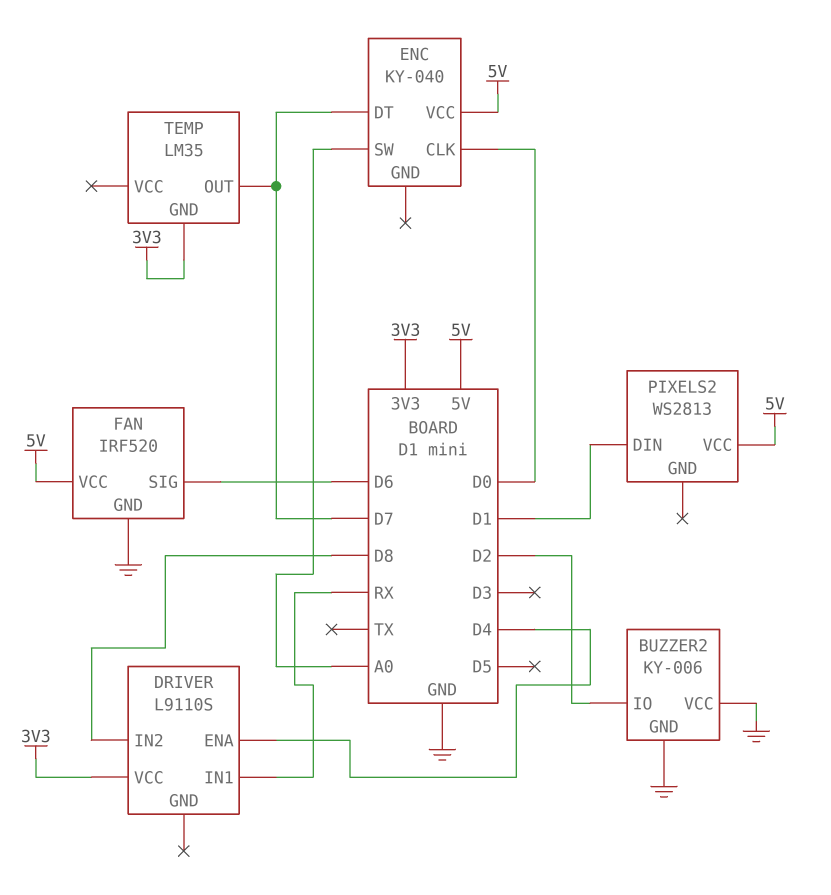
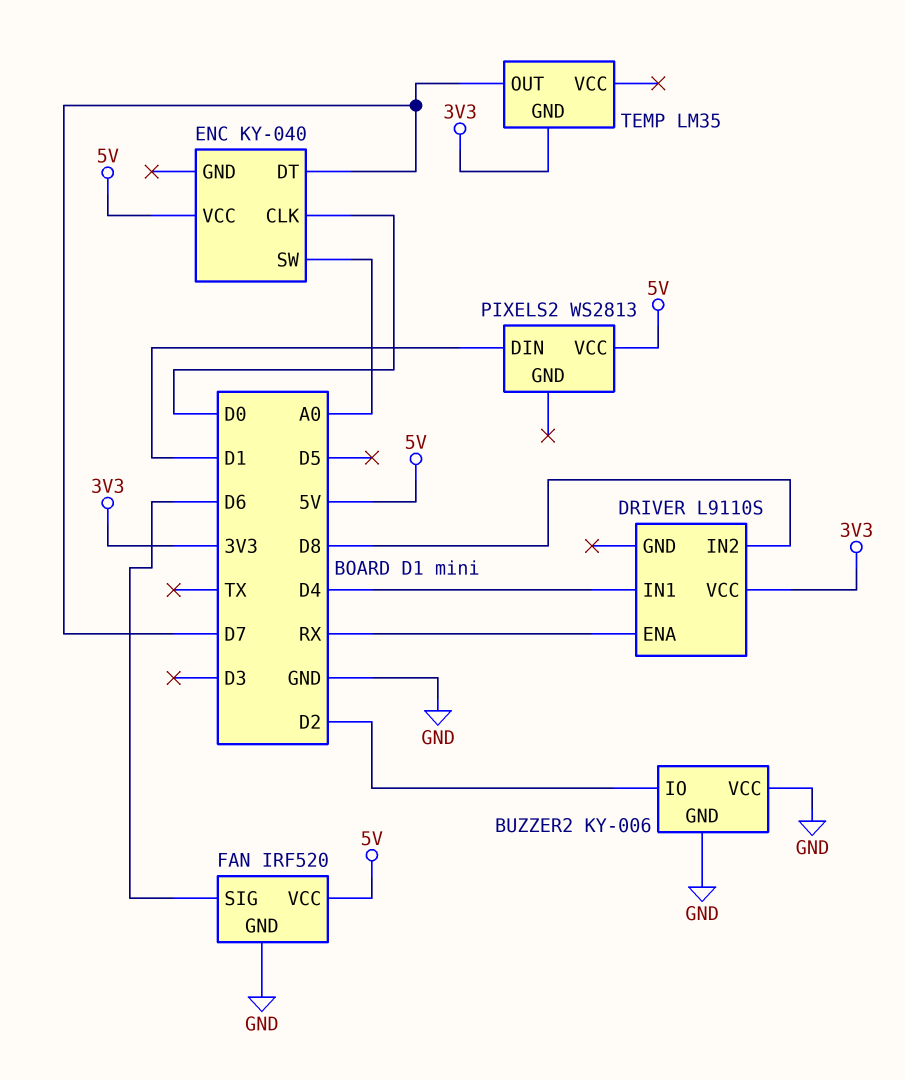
DRIVER pin ENA: D4 -> RX
DRIVER pin IN1: RX -> D4

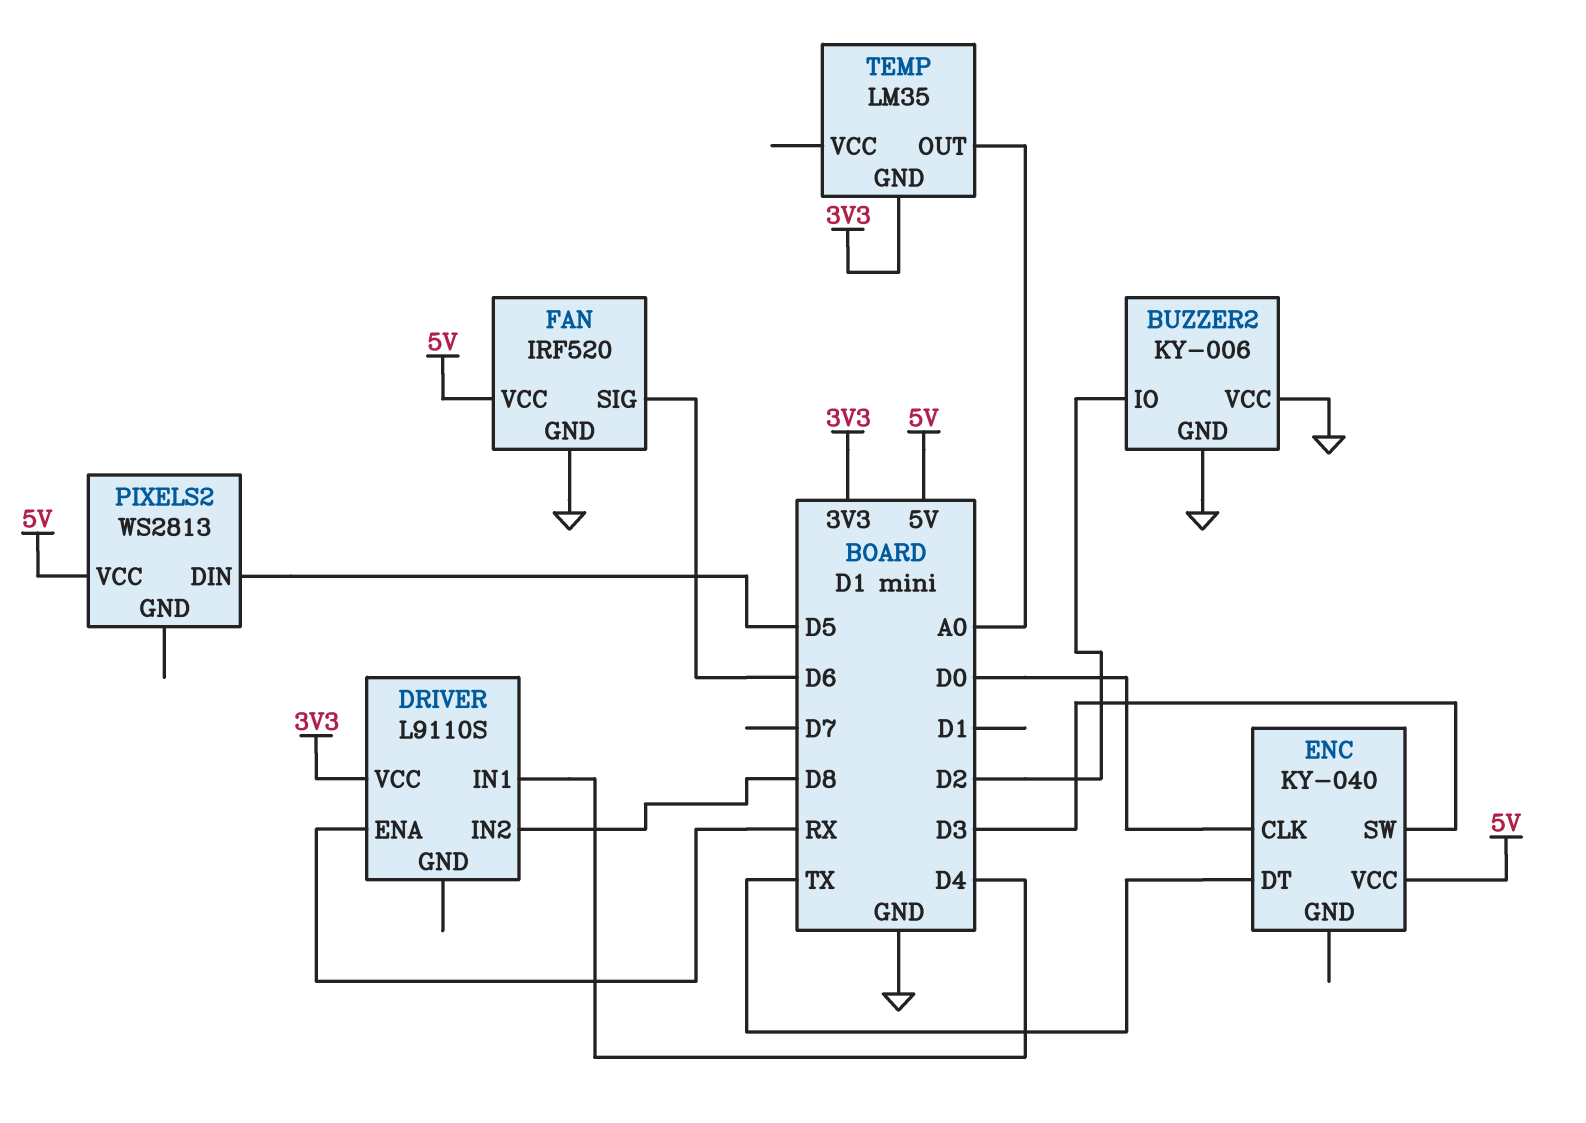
ENC pin DT: D7 -> TX
ENC pin SW: A0 -> D3
PIXELS2 pin DIN: D1 -> D5
TEMP pin OUT: D7 -> A0

